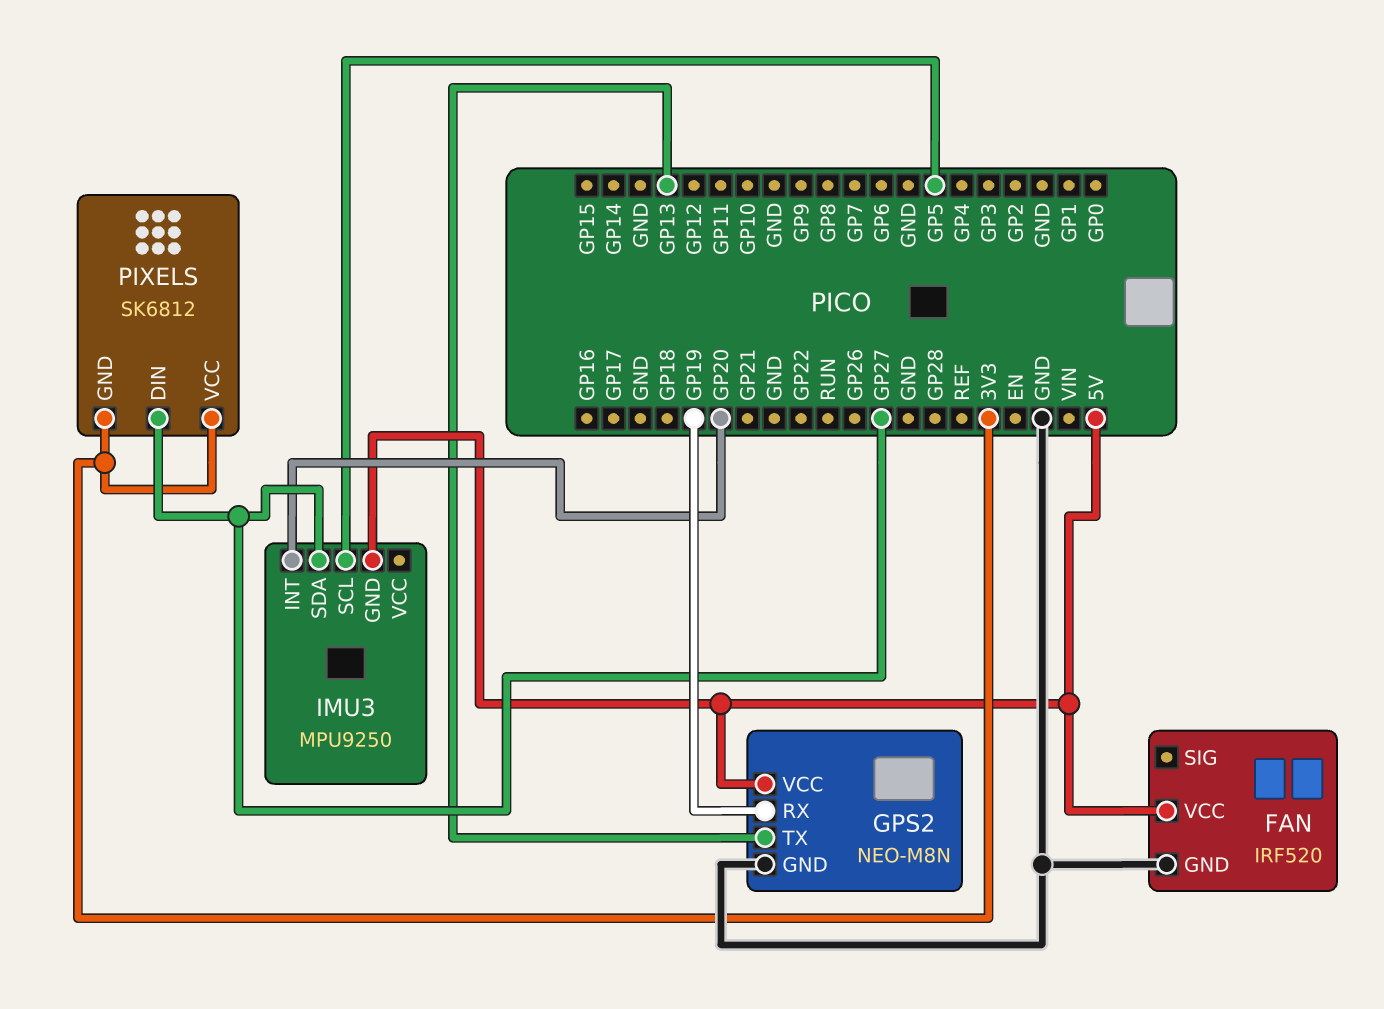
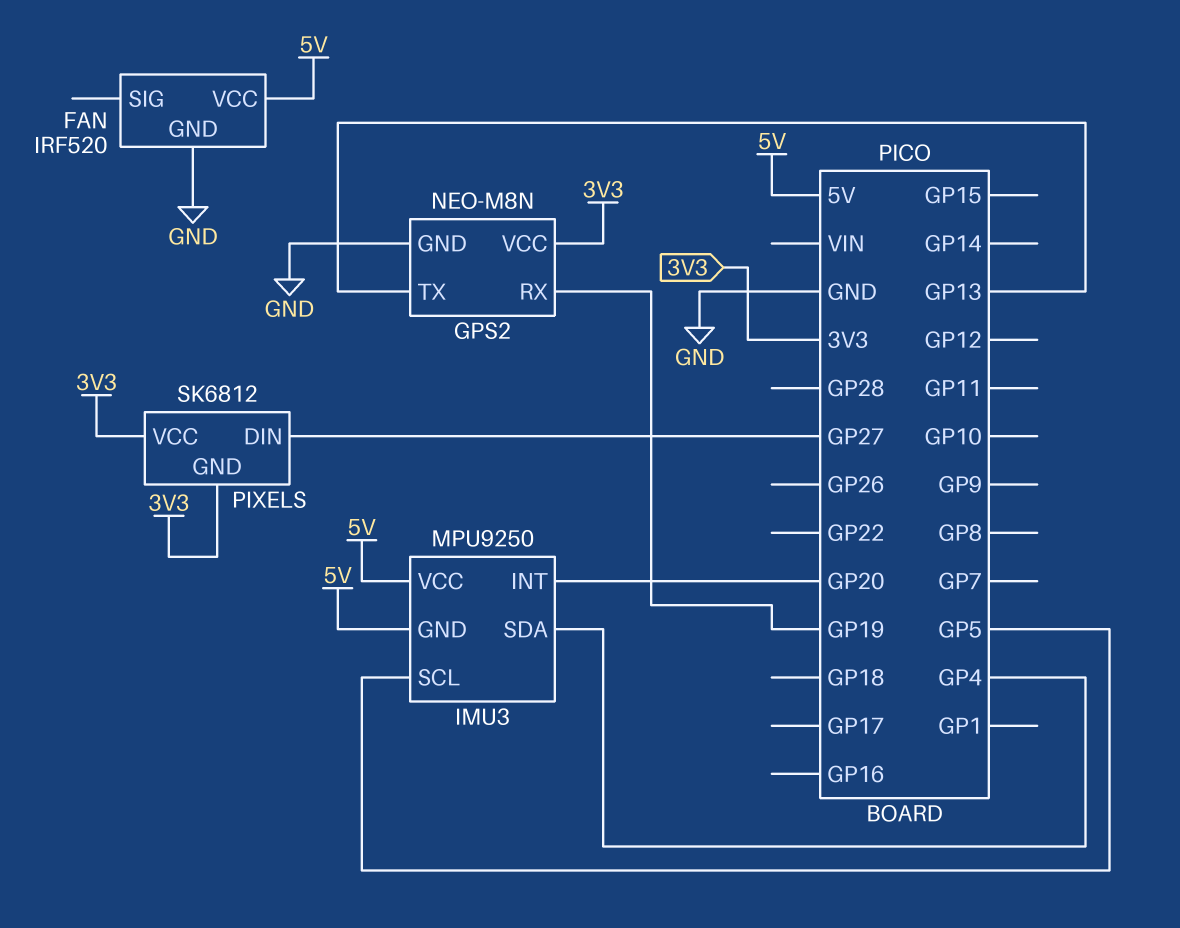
GPS2 pin VCC: 5V -> 3V3
IMU3 pin SDA: GP27 -> GP4
IMU3 pin VCC: none -> 5V

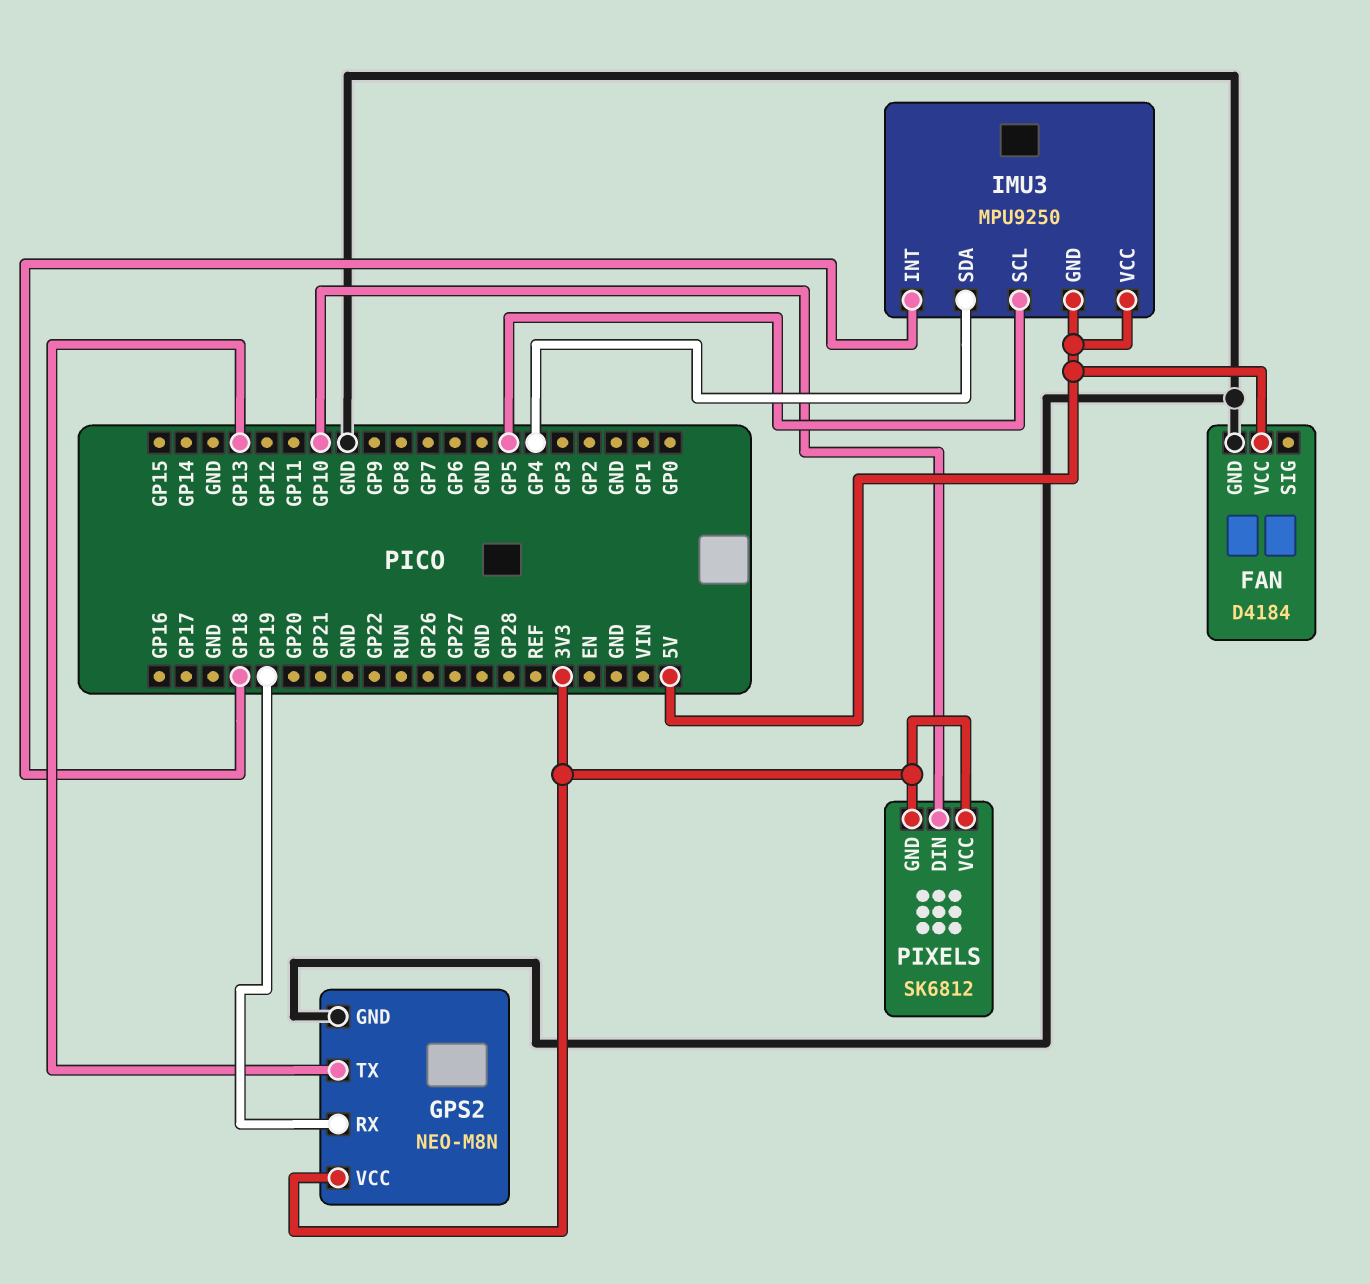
FAN: IRF520 -> D4184
IMU3 pin INT: GP20 -> GP18
PIXELS pin DIN: GP27 -> GP10

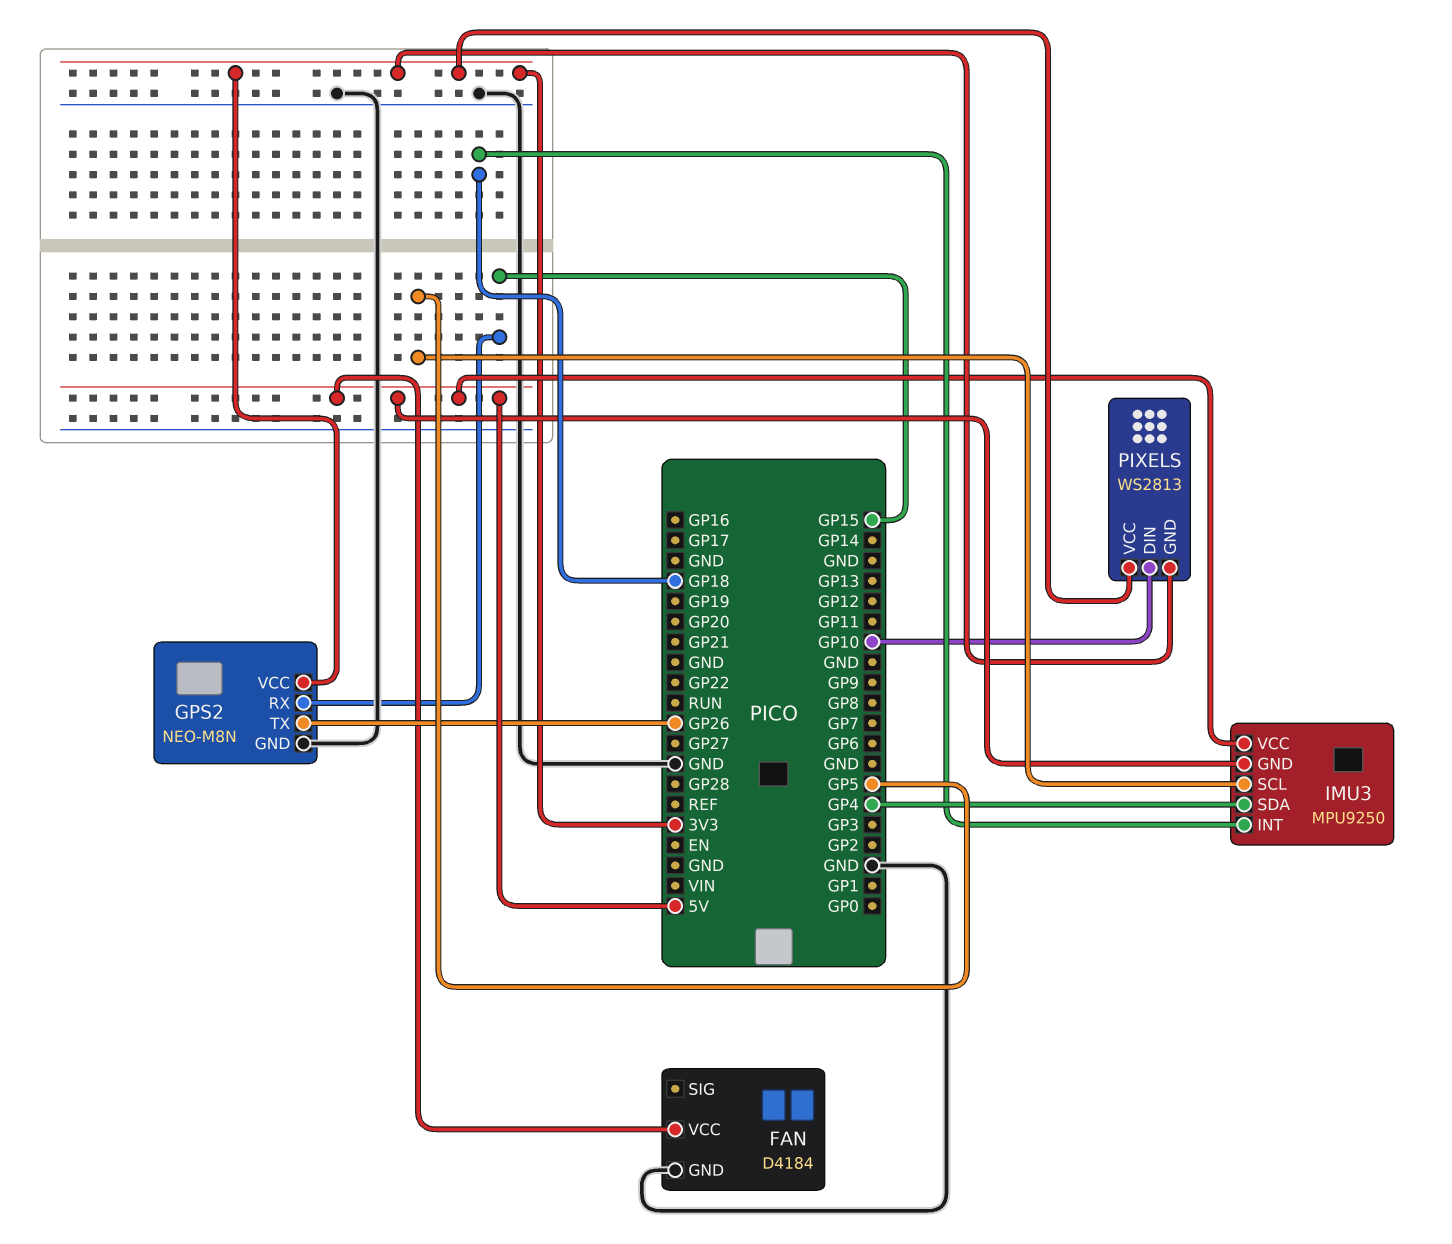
GPS2 pin RX: GP19 -> GP15
GPS2 pin TX: GP13 -> GP26
PIXELS: SK6812 -> WS2813

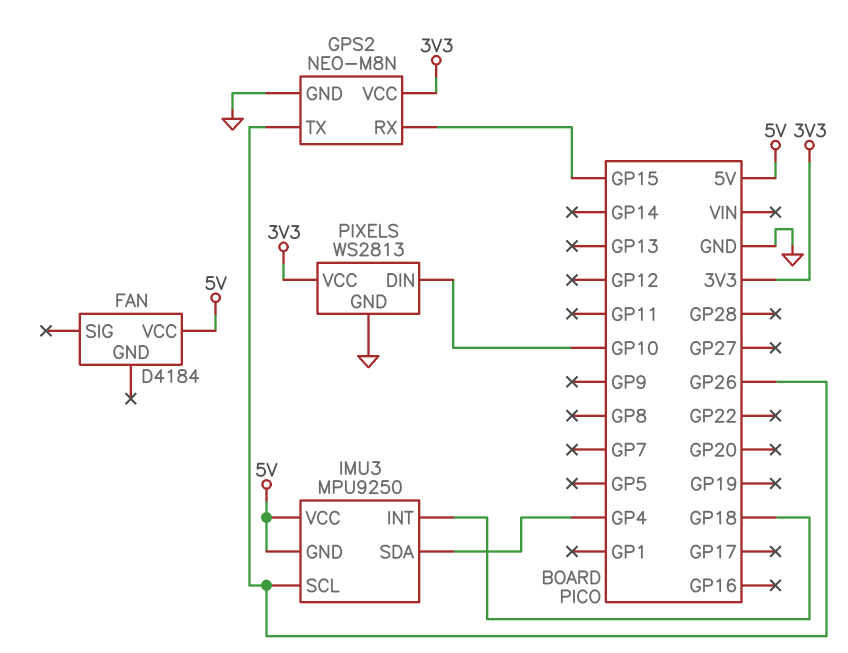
FAN pin GND: GND -> none
IMU3 pin SCL: GP5 -> GP26
PIXELS pin GND: 3V3 -> GND

